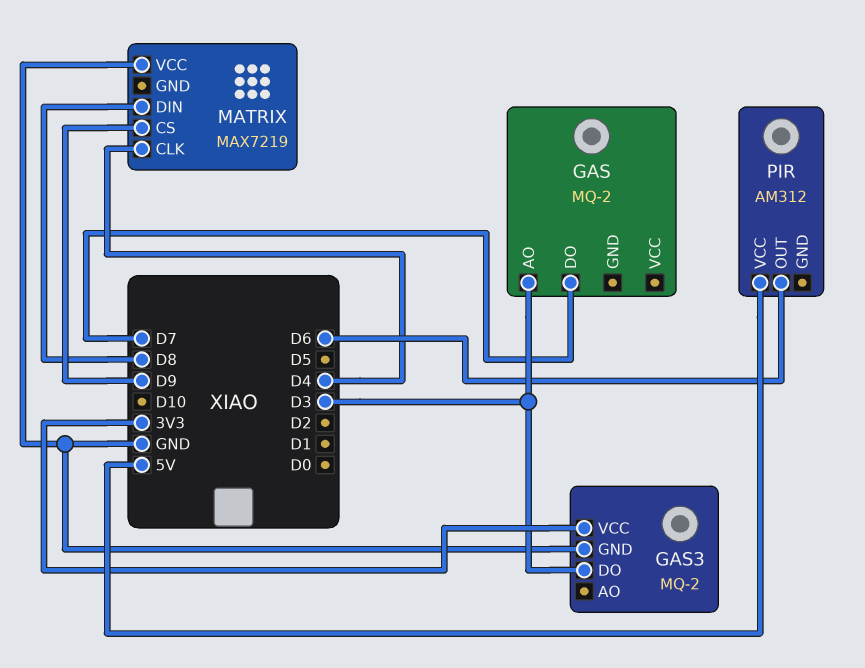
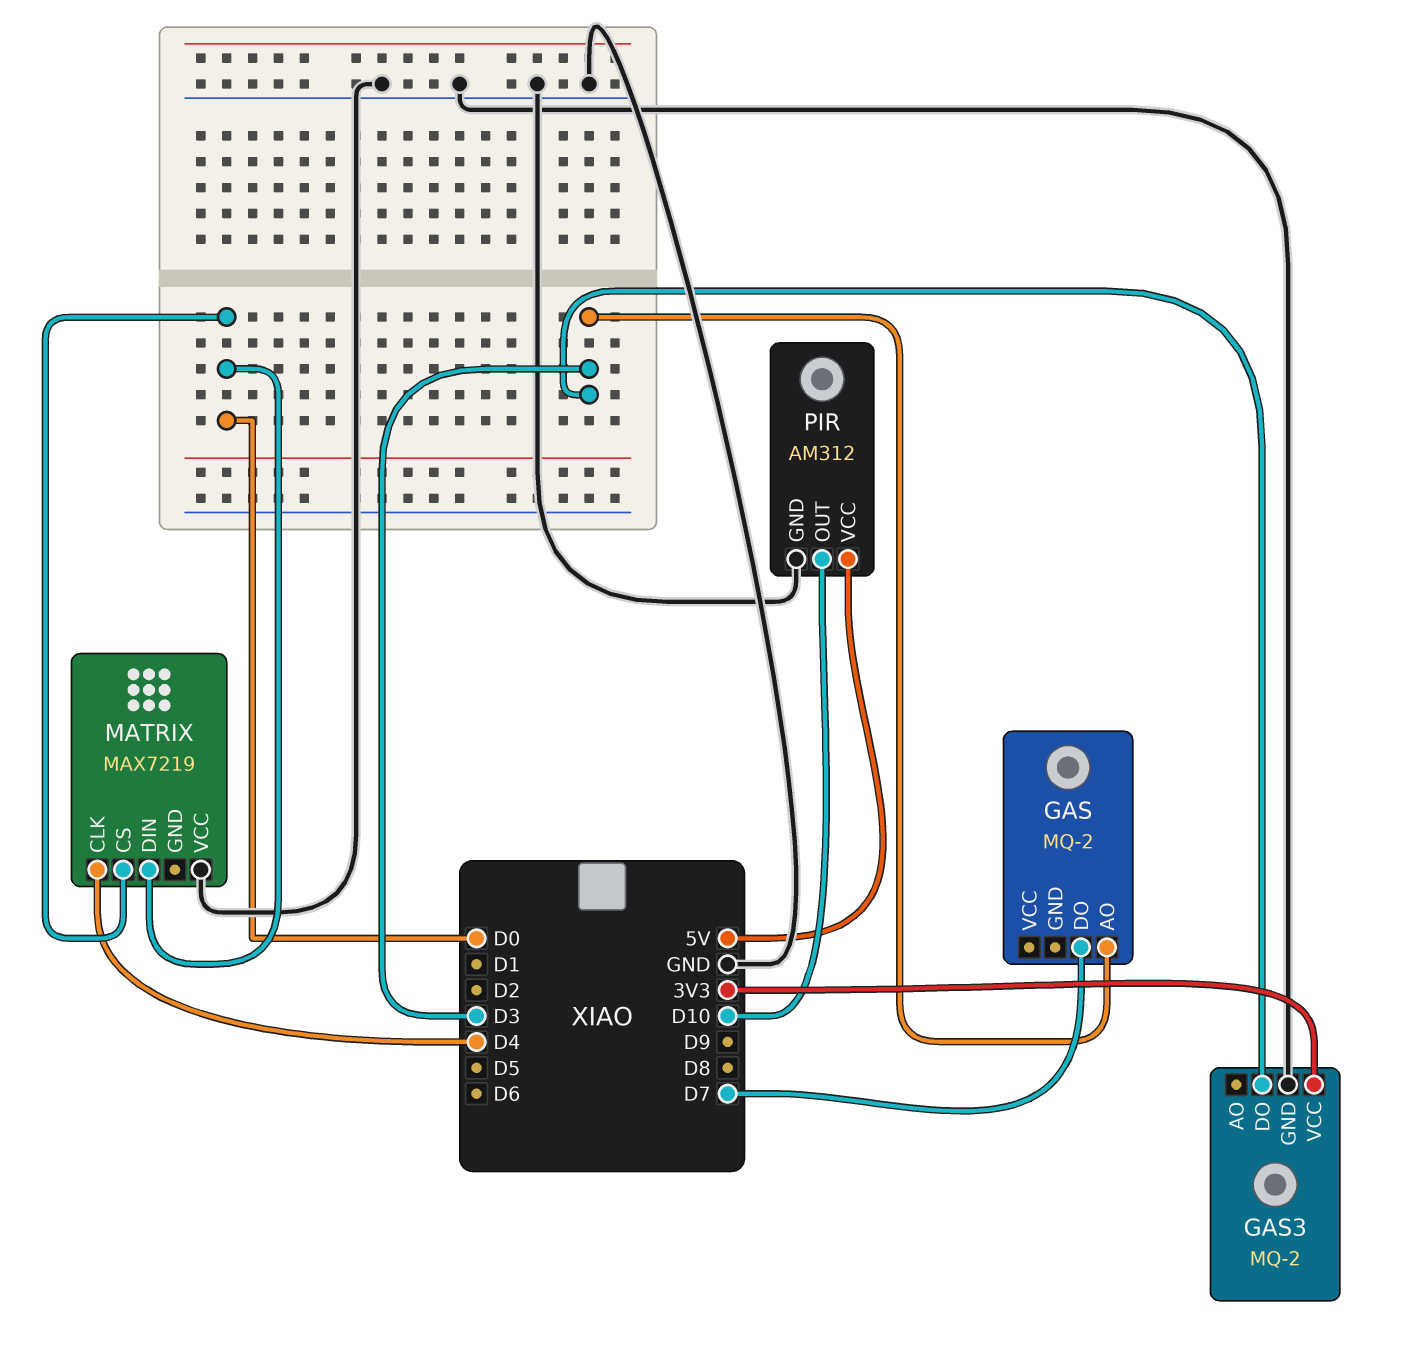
MATRIX pin CS: D9 -> D0
MATRIX pin DIN: D8 -> D0
PIR pin GND: none -> GND
PIR pin OUT: D6 -> D10

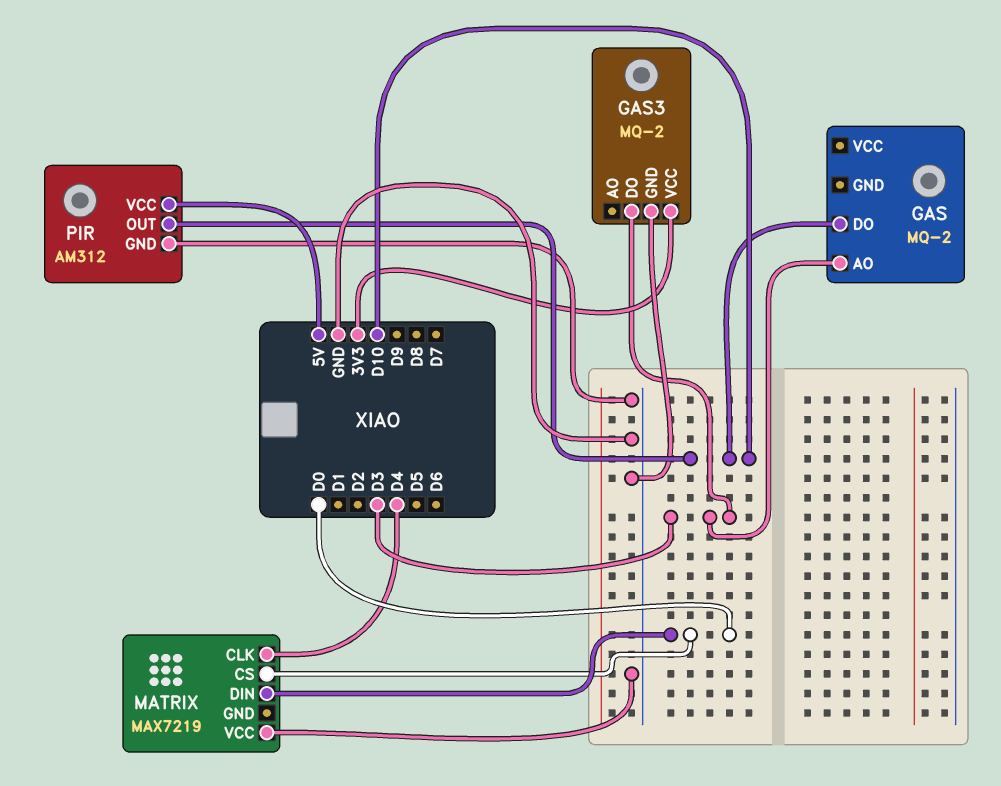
GAS pin DO: D7 -> D10

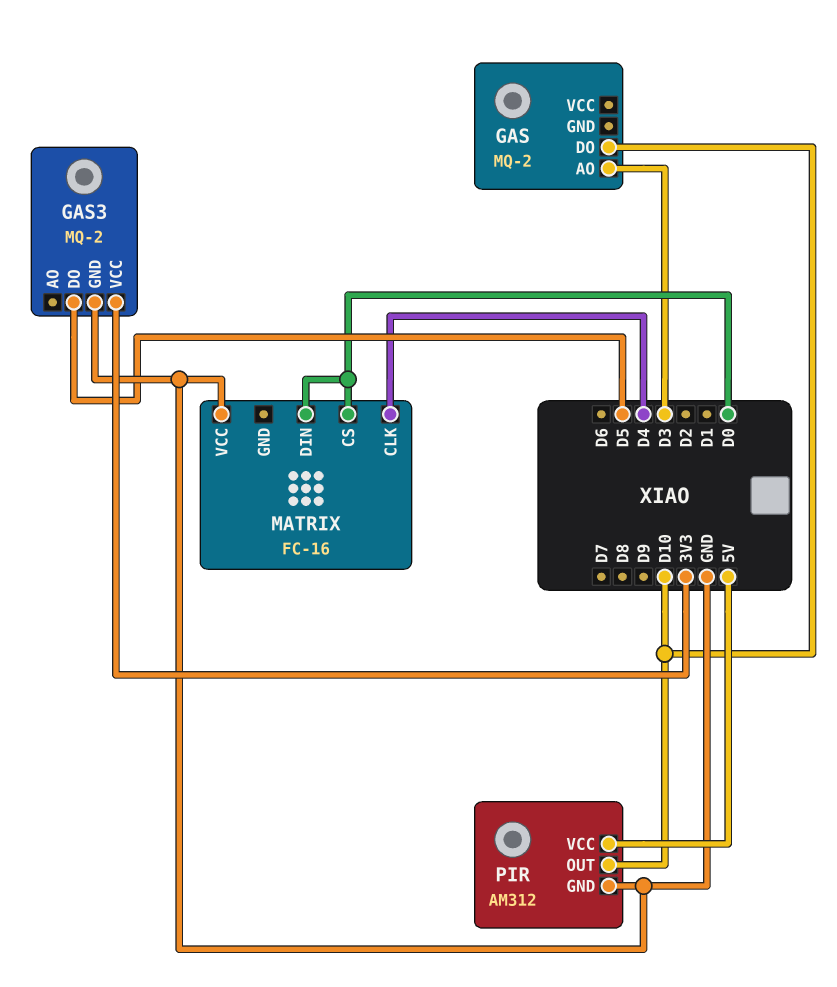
GAS3 pin DO: D3 -> D5
MATRIX: MAX7219 -> FC-16

